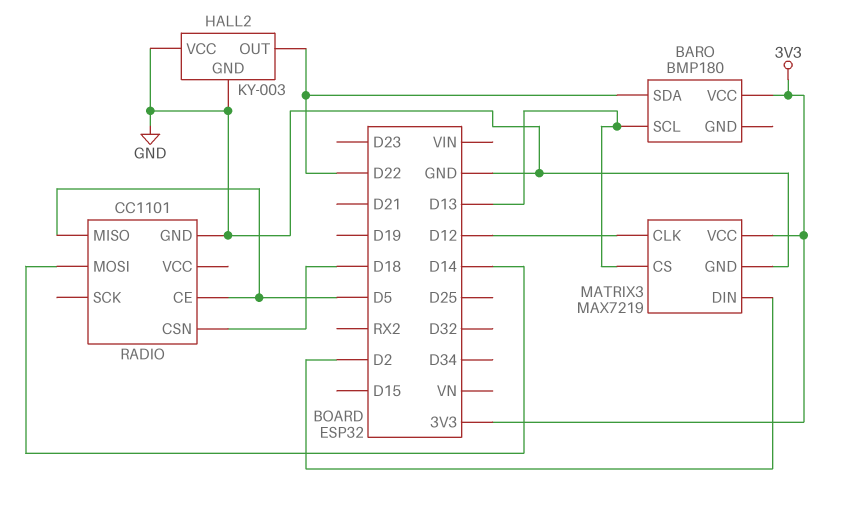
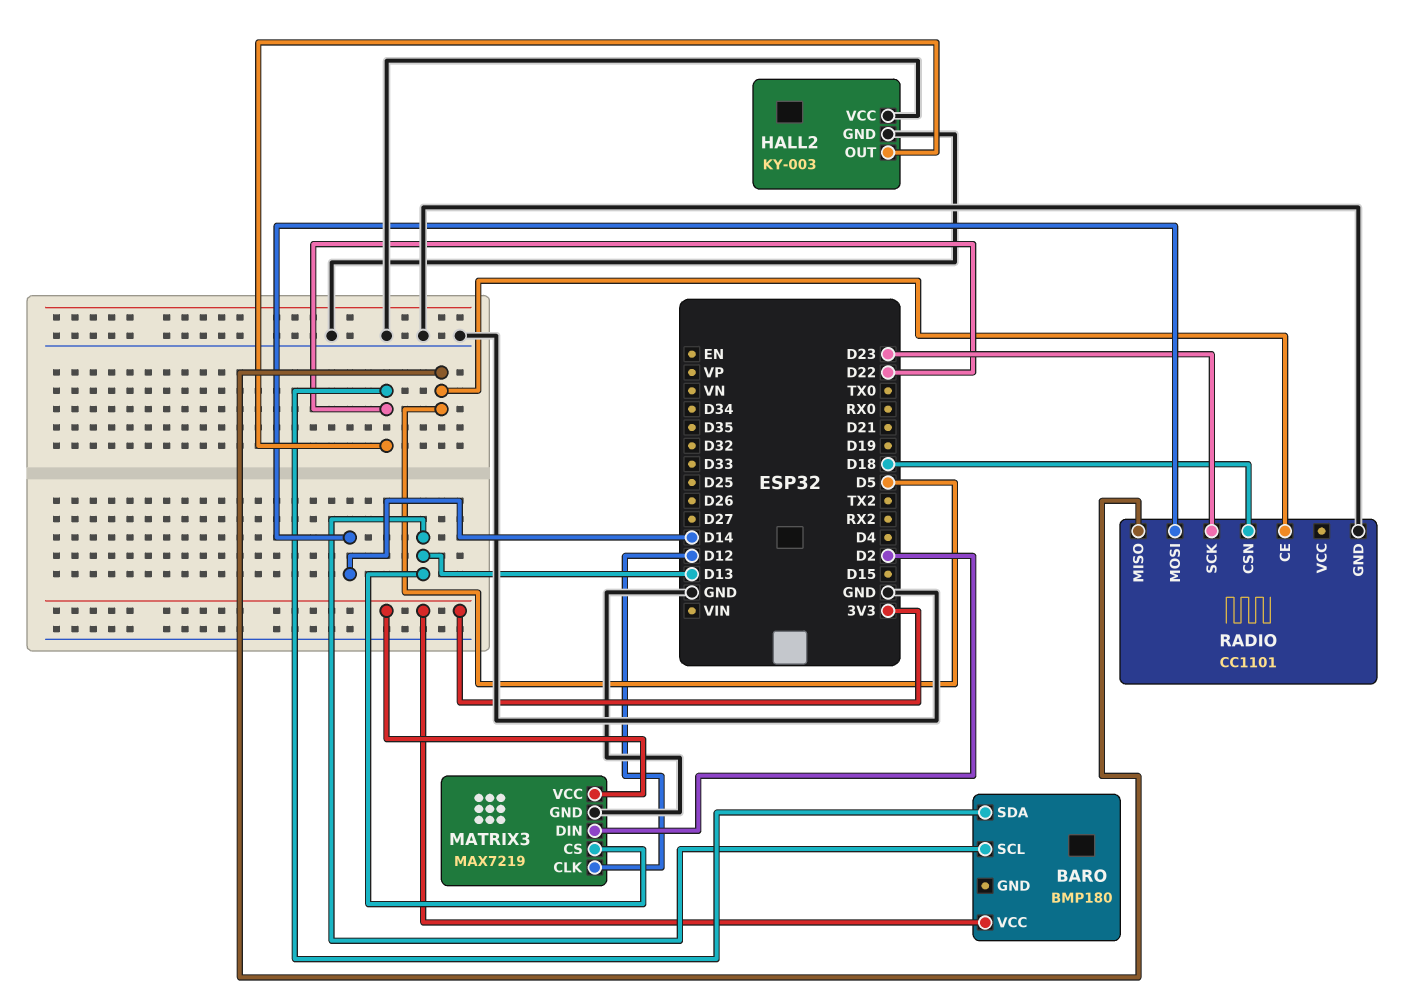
RADIO pin SCK: none -> D23

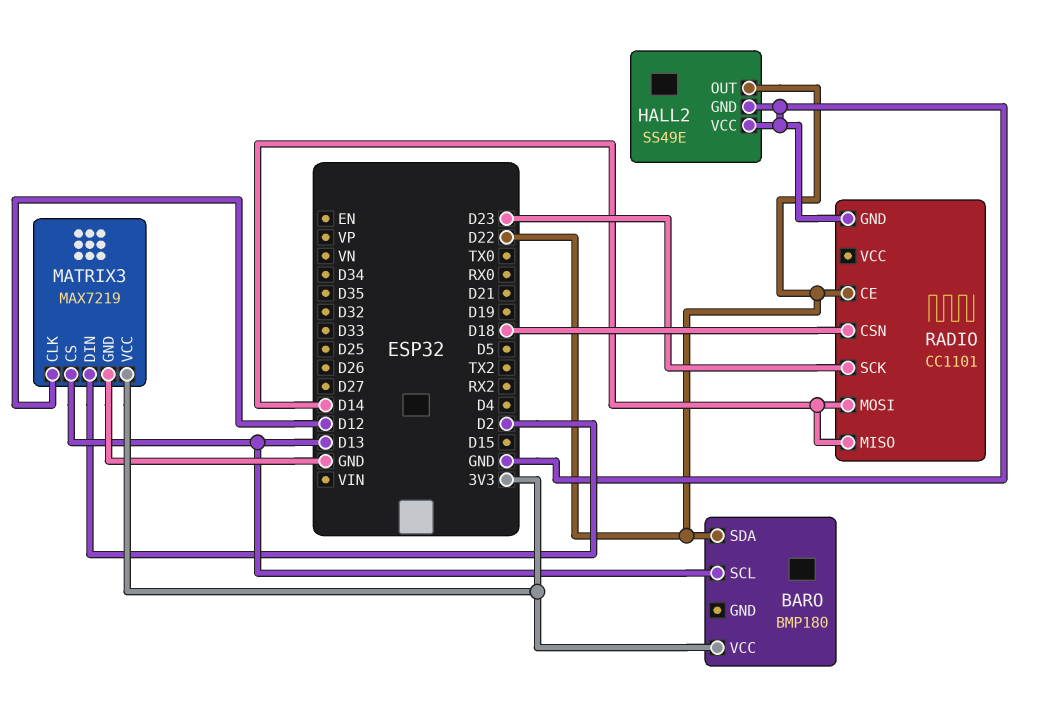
HALL2: KY-003 -> SS49E
RADIO pin CE: D5 -> D22
RADIO pin MISO: D5 -> D14

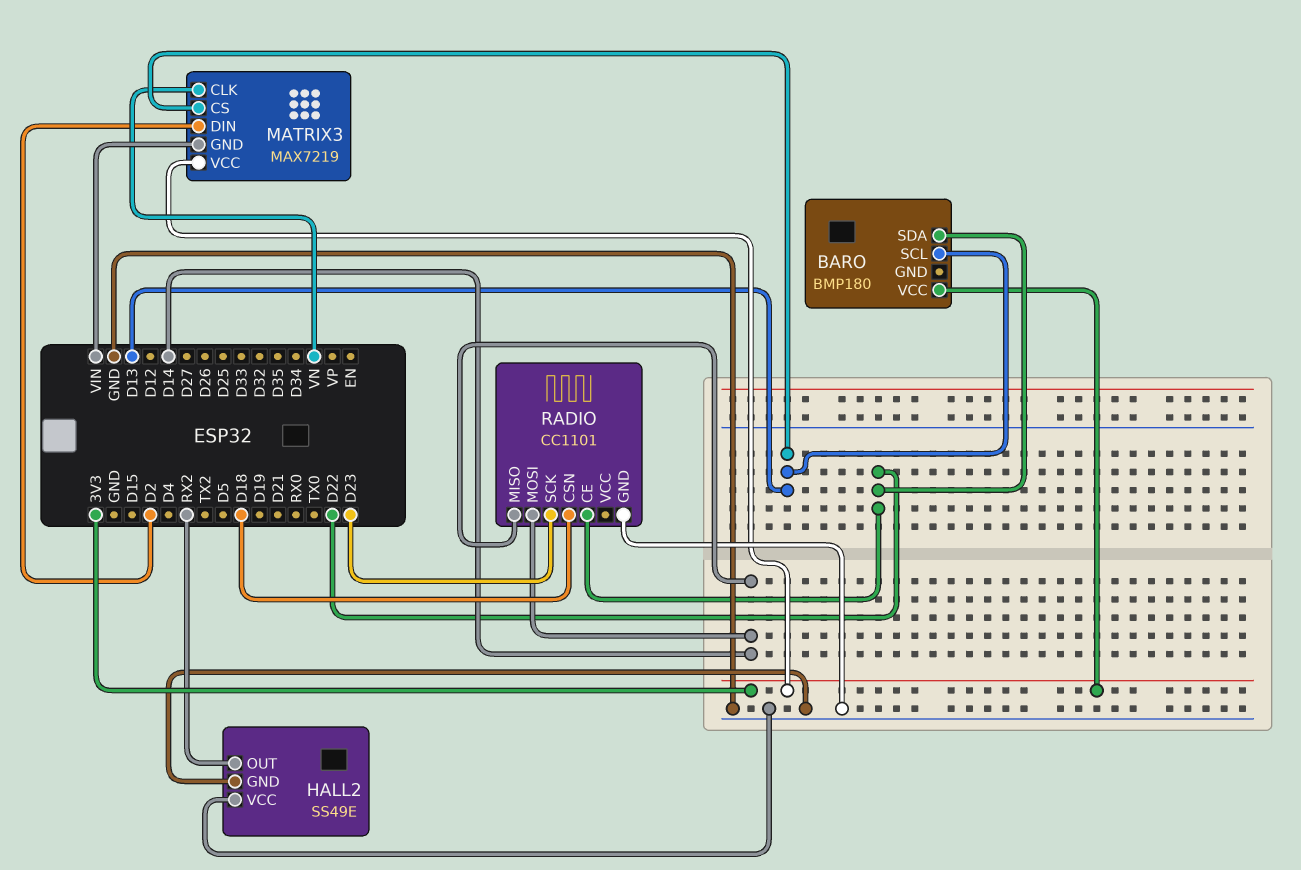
HALL2 pin OUT: D22 -> RX2
MATRIX3 pin CLK: D12 -> VN
MATRIX3 pin GND: GND -> VIN

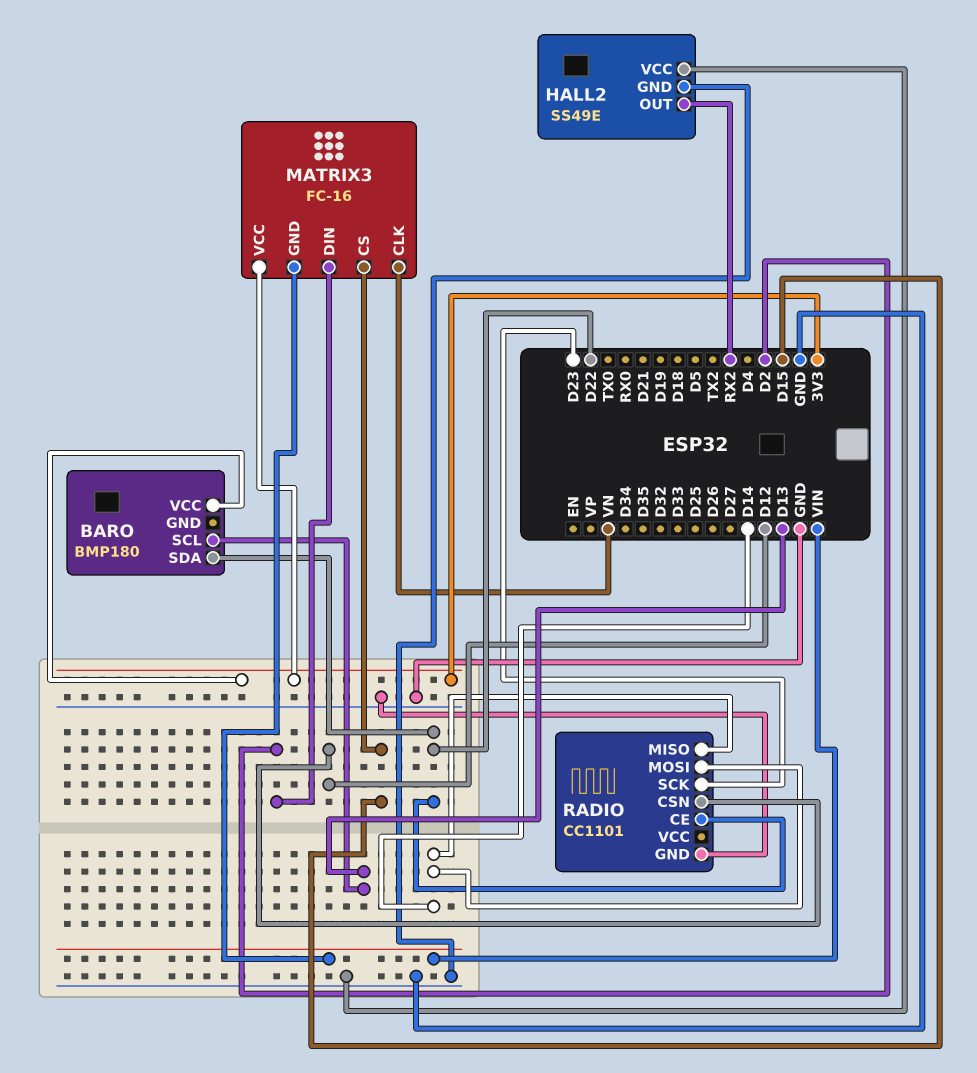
MATRIX3: MAX7219 -> FC-16
MATRIX3 pin CS: D13 -> D15
RADIO pin CSN: D18 -> D12

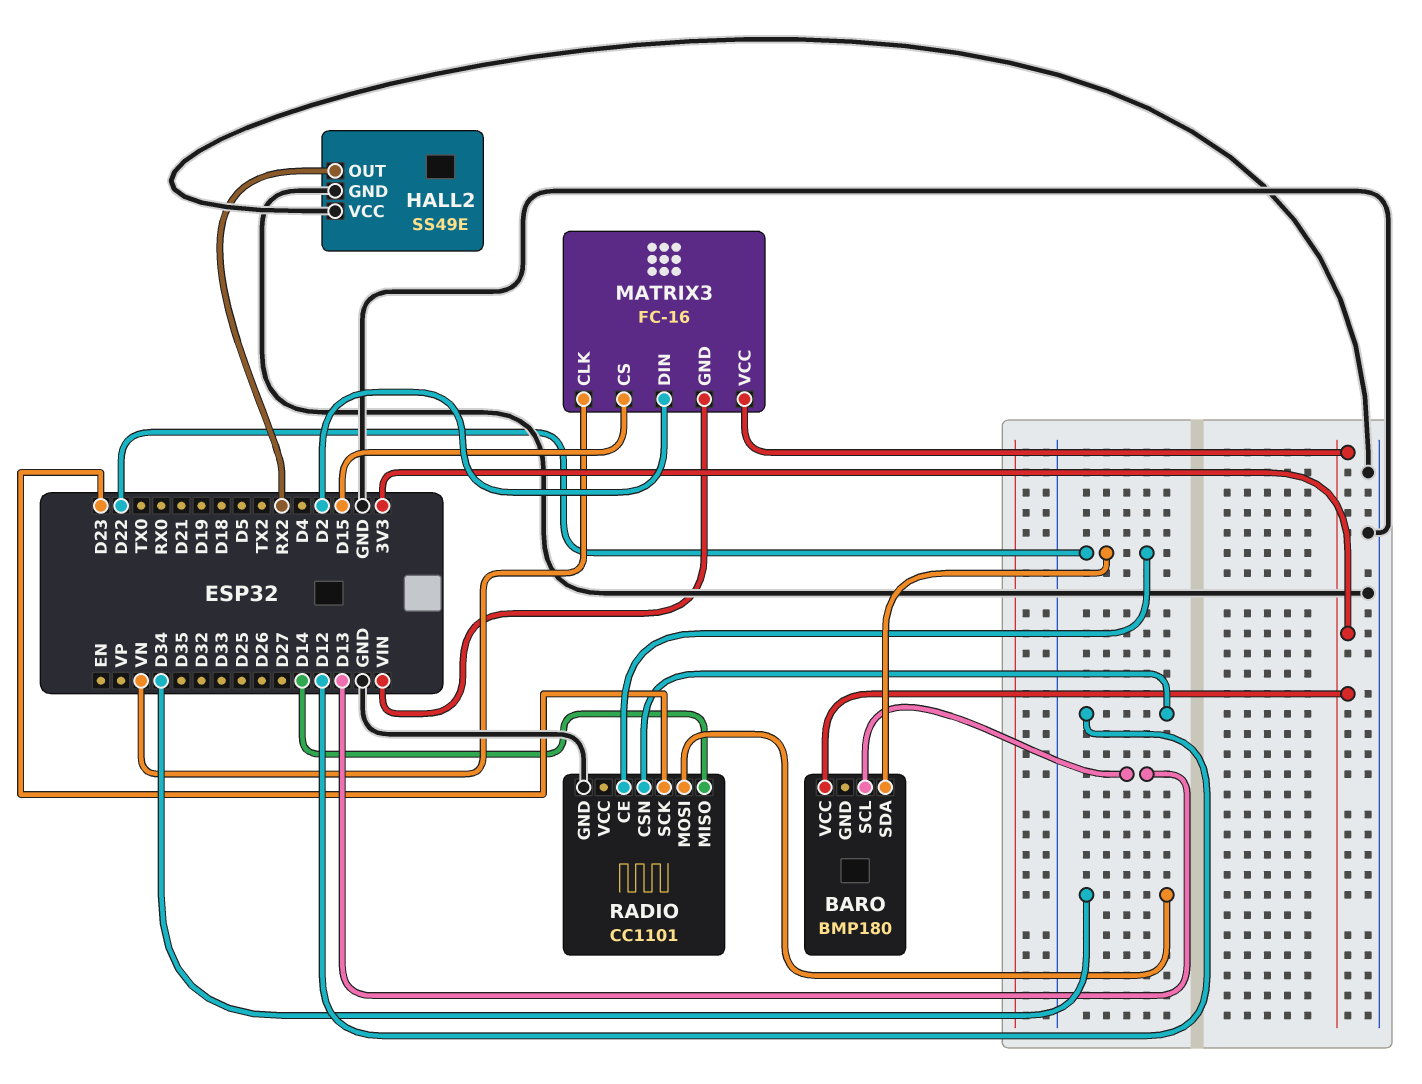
RADIO pin MOSI: D14 -> D34

